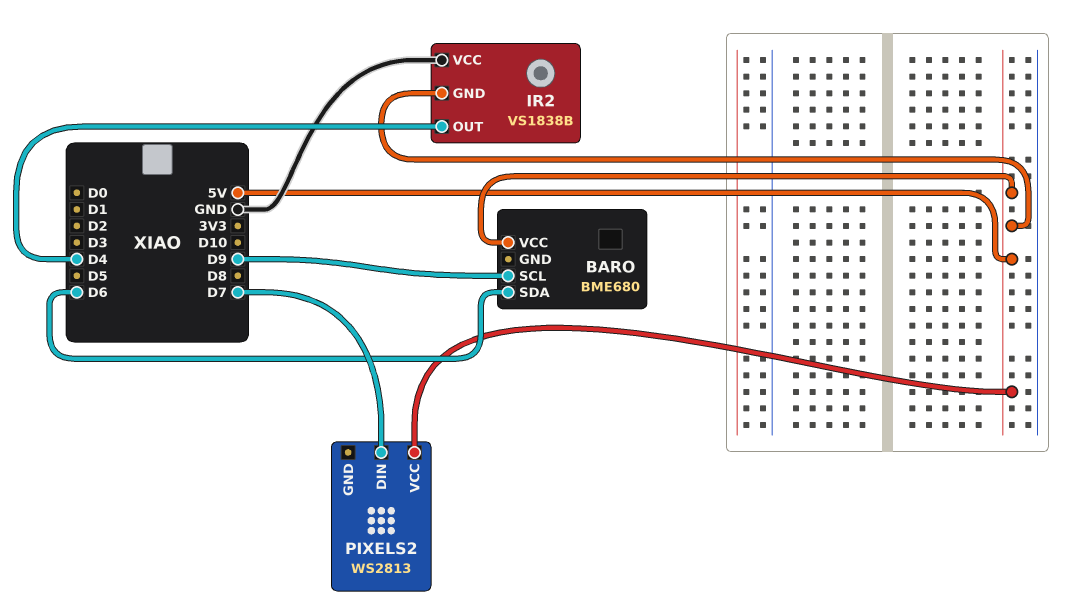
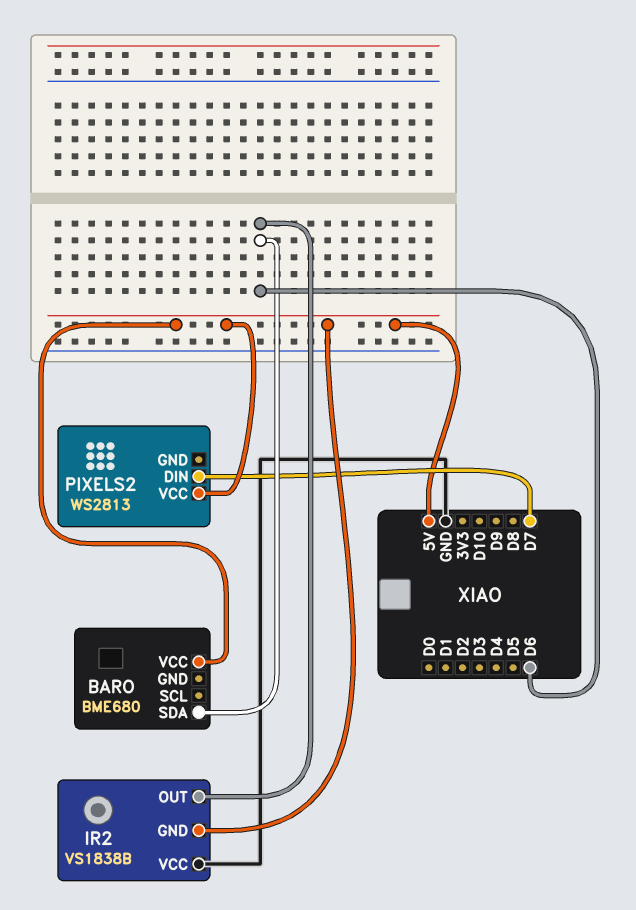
BARO pin SCL: D9 -> none
IR2 pin OUT: D4 -> D6

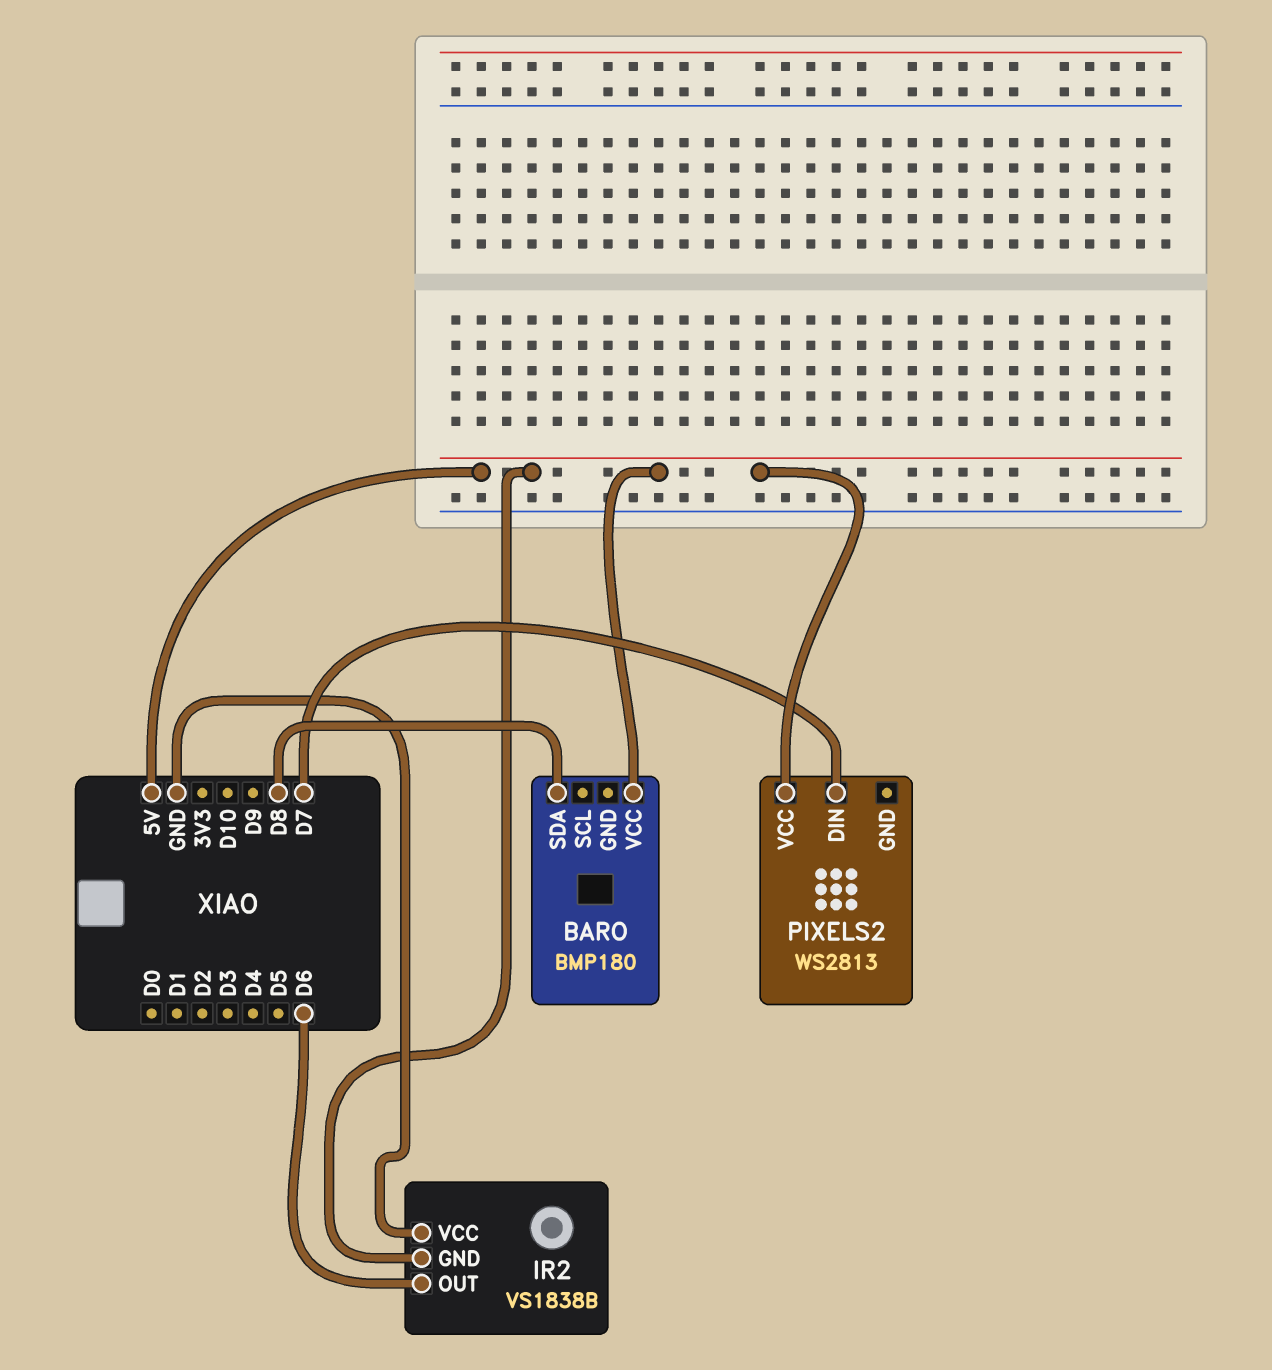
BARO: BME680 -> BMP180
BARO pin SDA: D6 -> D8

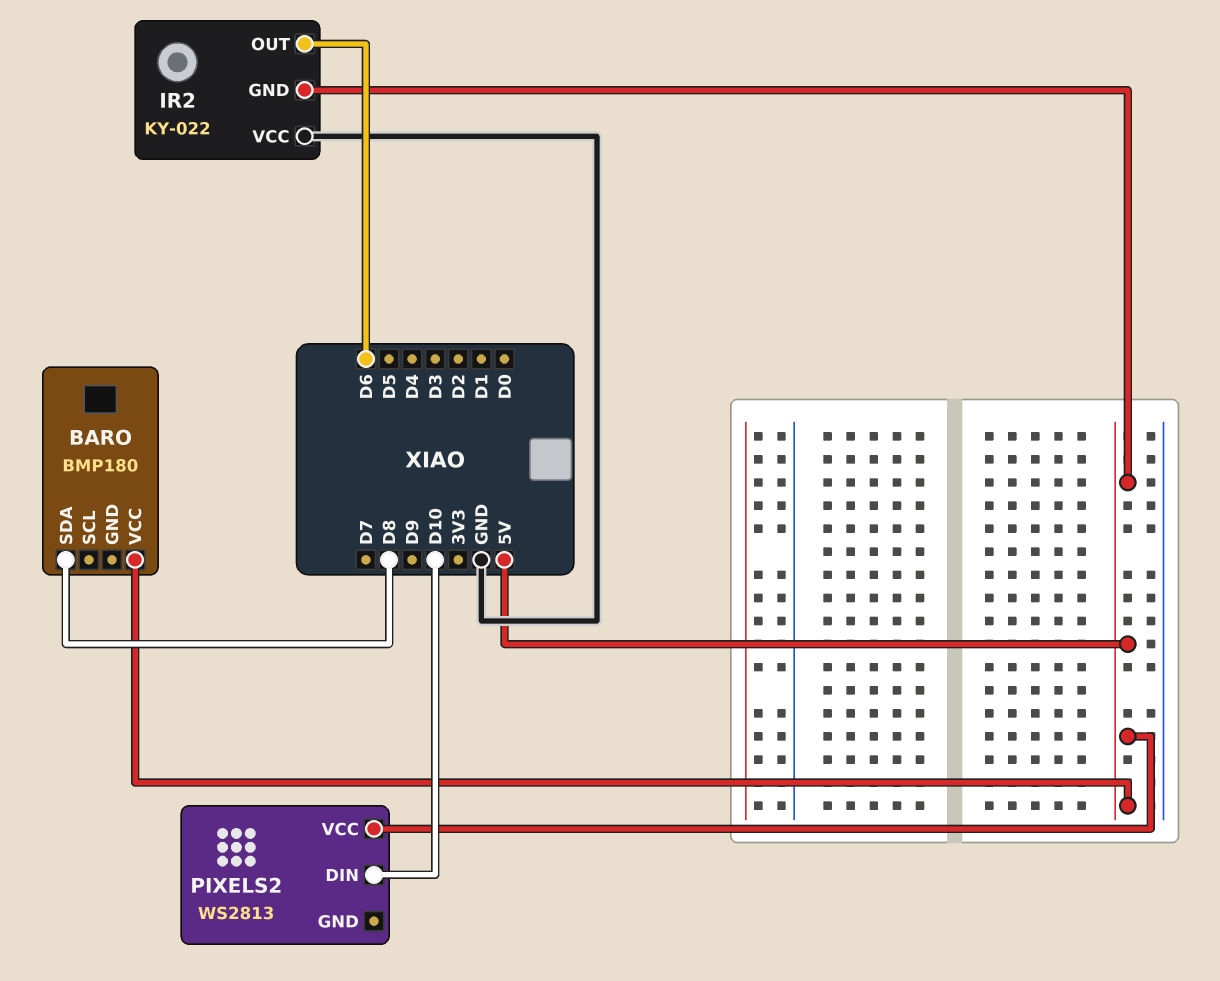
IR2: VS1838B -> KY-022
PIXELS2 pin DIN: D7 -> D10

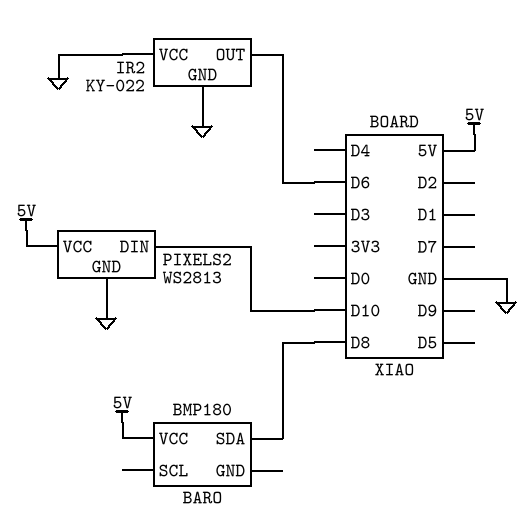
IR2 pin GND: 5V -> GND
PIXELS2 pin GND: none -> GND

